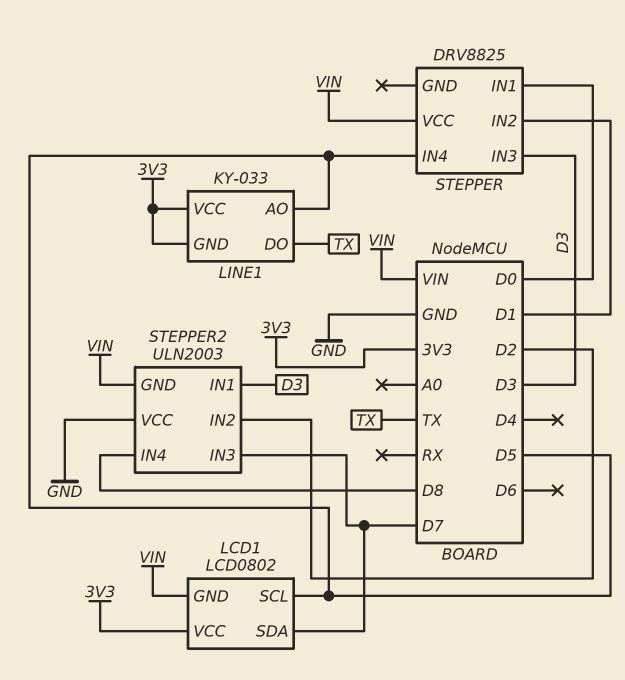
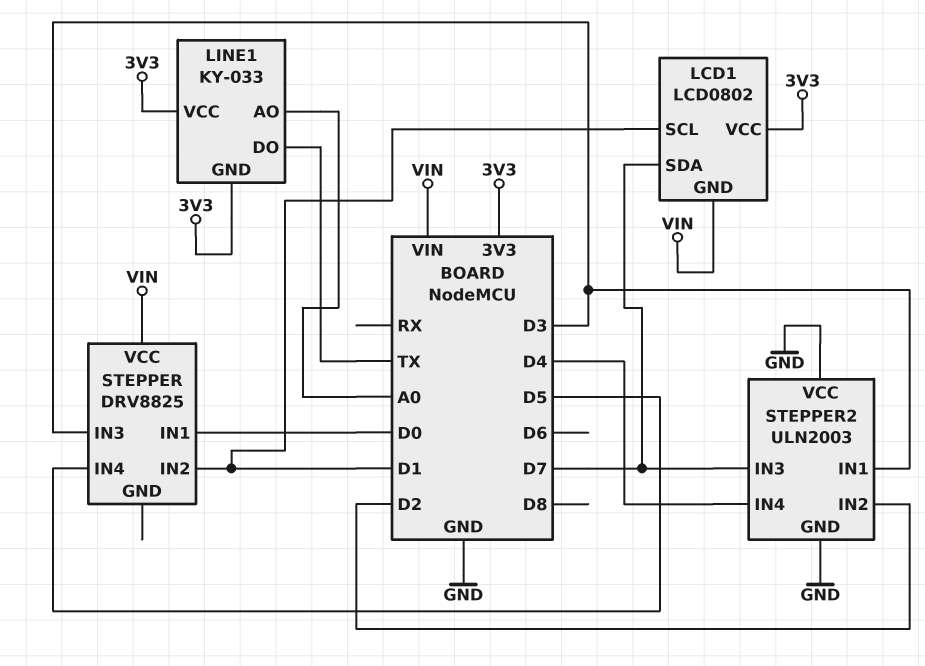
LCD1 pin SCL: D5 -> D1
LINE1 pin AO: D5 -> A0
STEPPER2 pin GND: VIN -> GND
STEPPER2 pin IN4: D8 -> D4

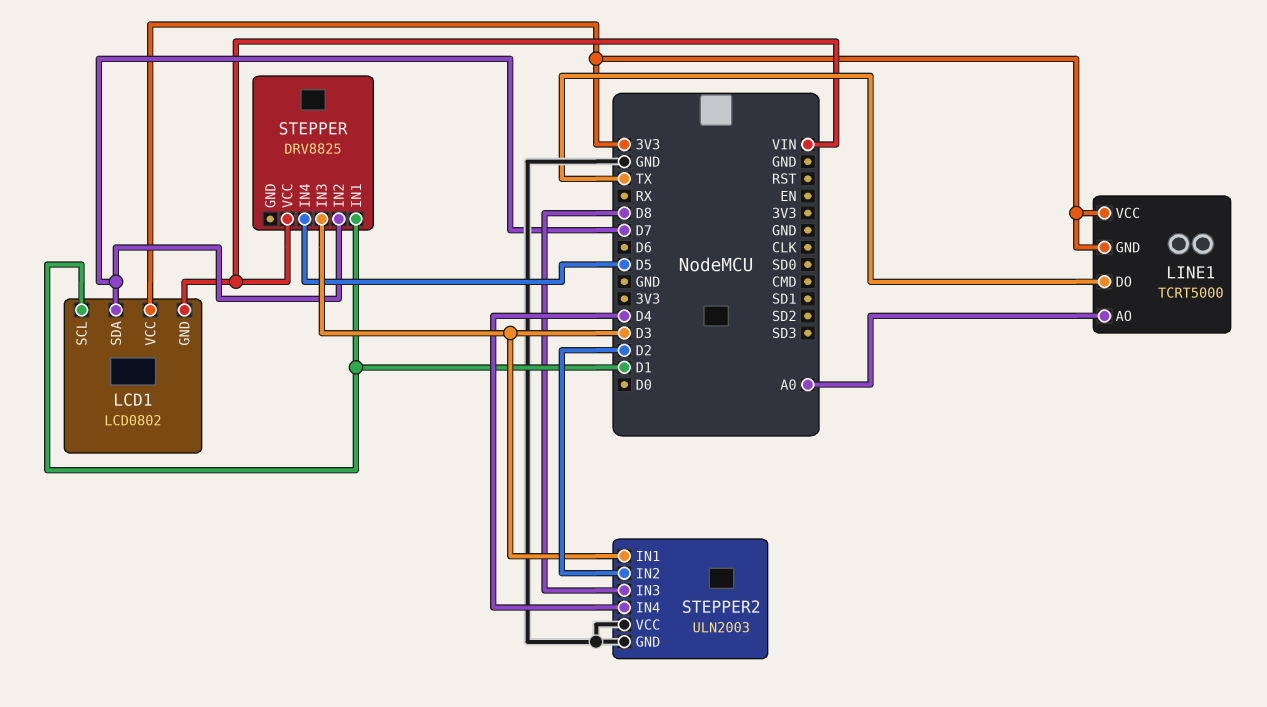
LINE1: KY-033 -> TCRT5000
STEPPER pin IN1: D0 -> D1
STEPPER pin IN2: D1 -> D7
STEPPER2 pin IN3: D7 -> D8

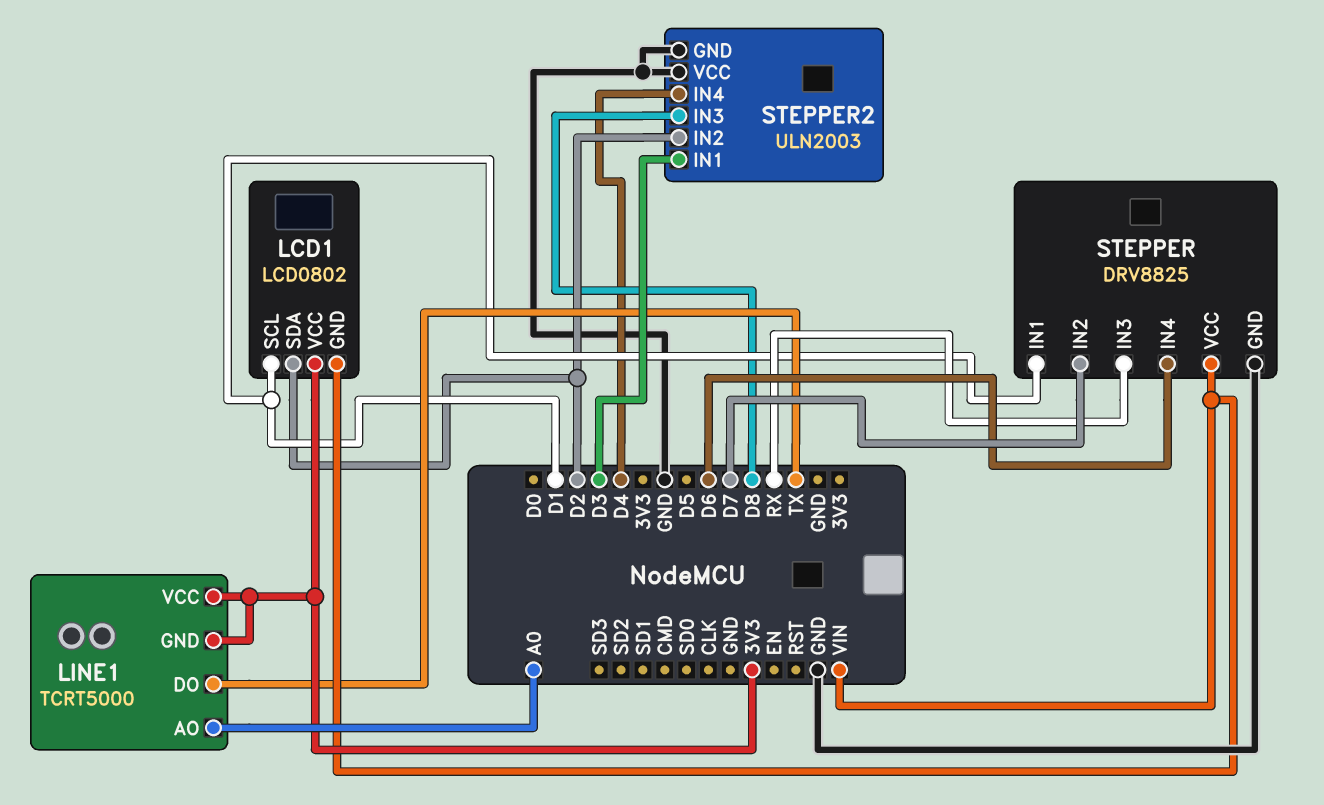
LCD1 pin SDA: D7 -> D2
STEPPER pin GND: none -> GND
STEPPER pin IN3: D3 -> RX
STEPPER pin IN4: D5 -> D6

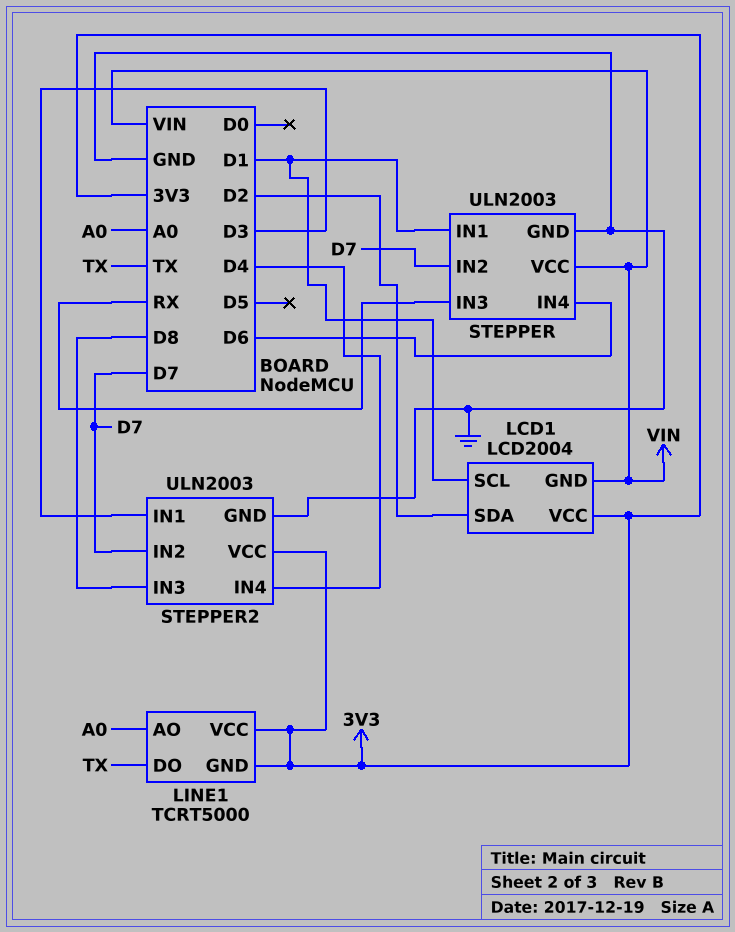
LCD1: LCD0802 -> LCD2004
STEPPER: DRV8825 -> ULN2003
STEPPER2 pin IN2: D2 -> D7
STEPPER2 pin VCC: GND -> 3V3

